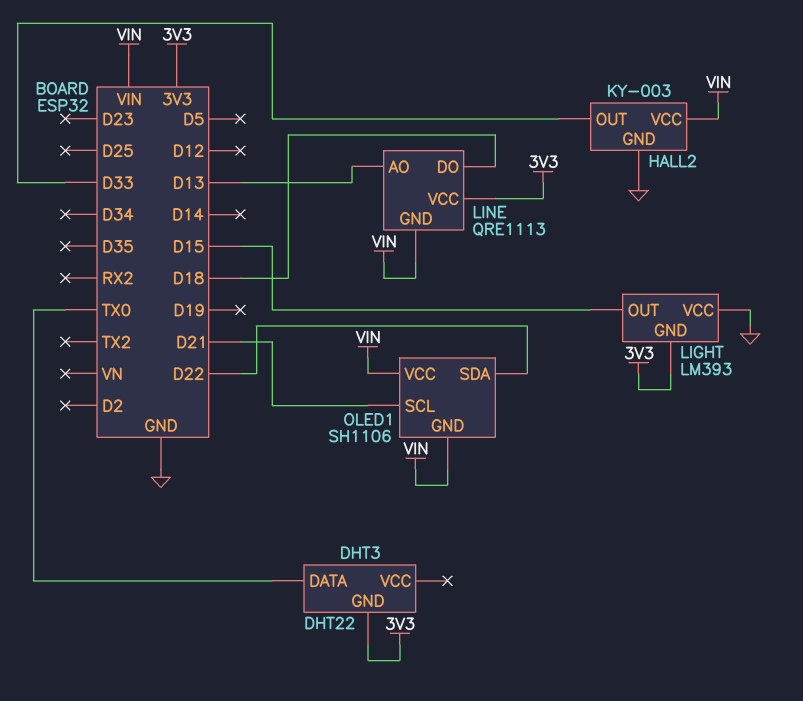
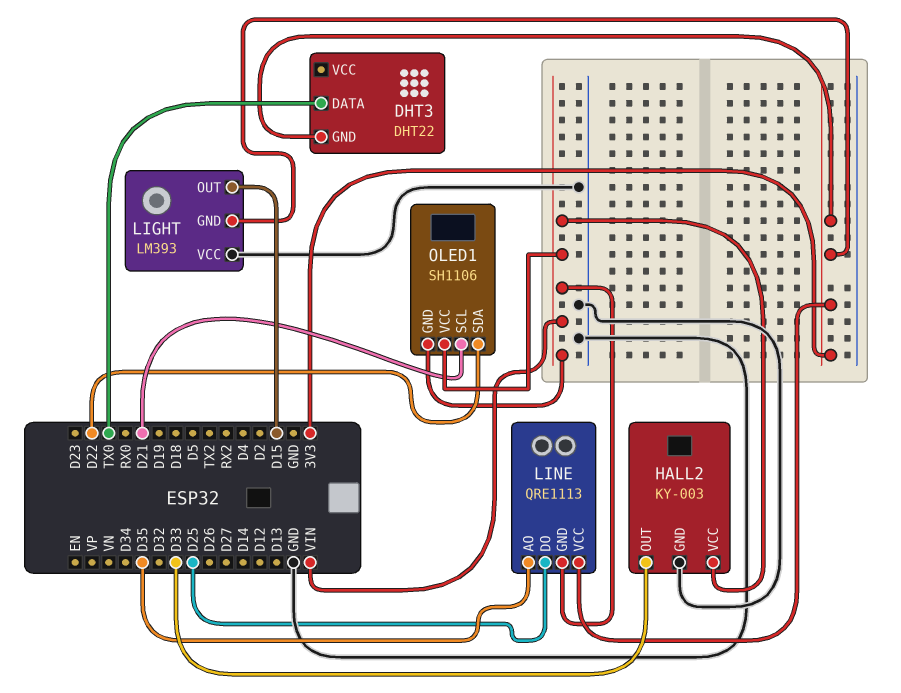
LINE pin AO: D13 -> D35
LINE pin DO: D18 -> D25

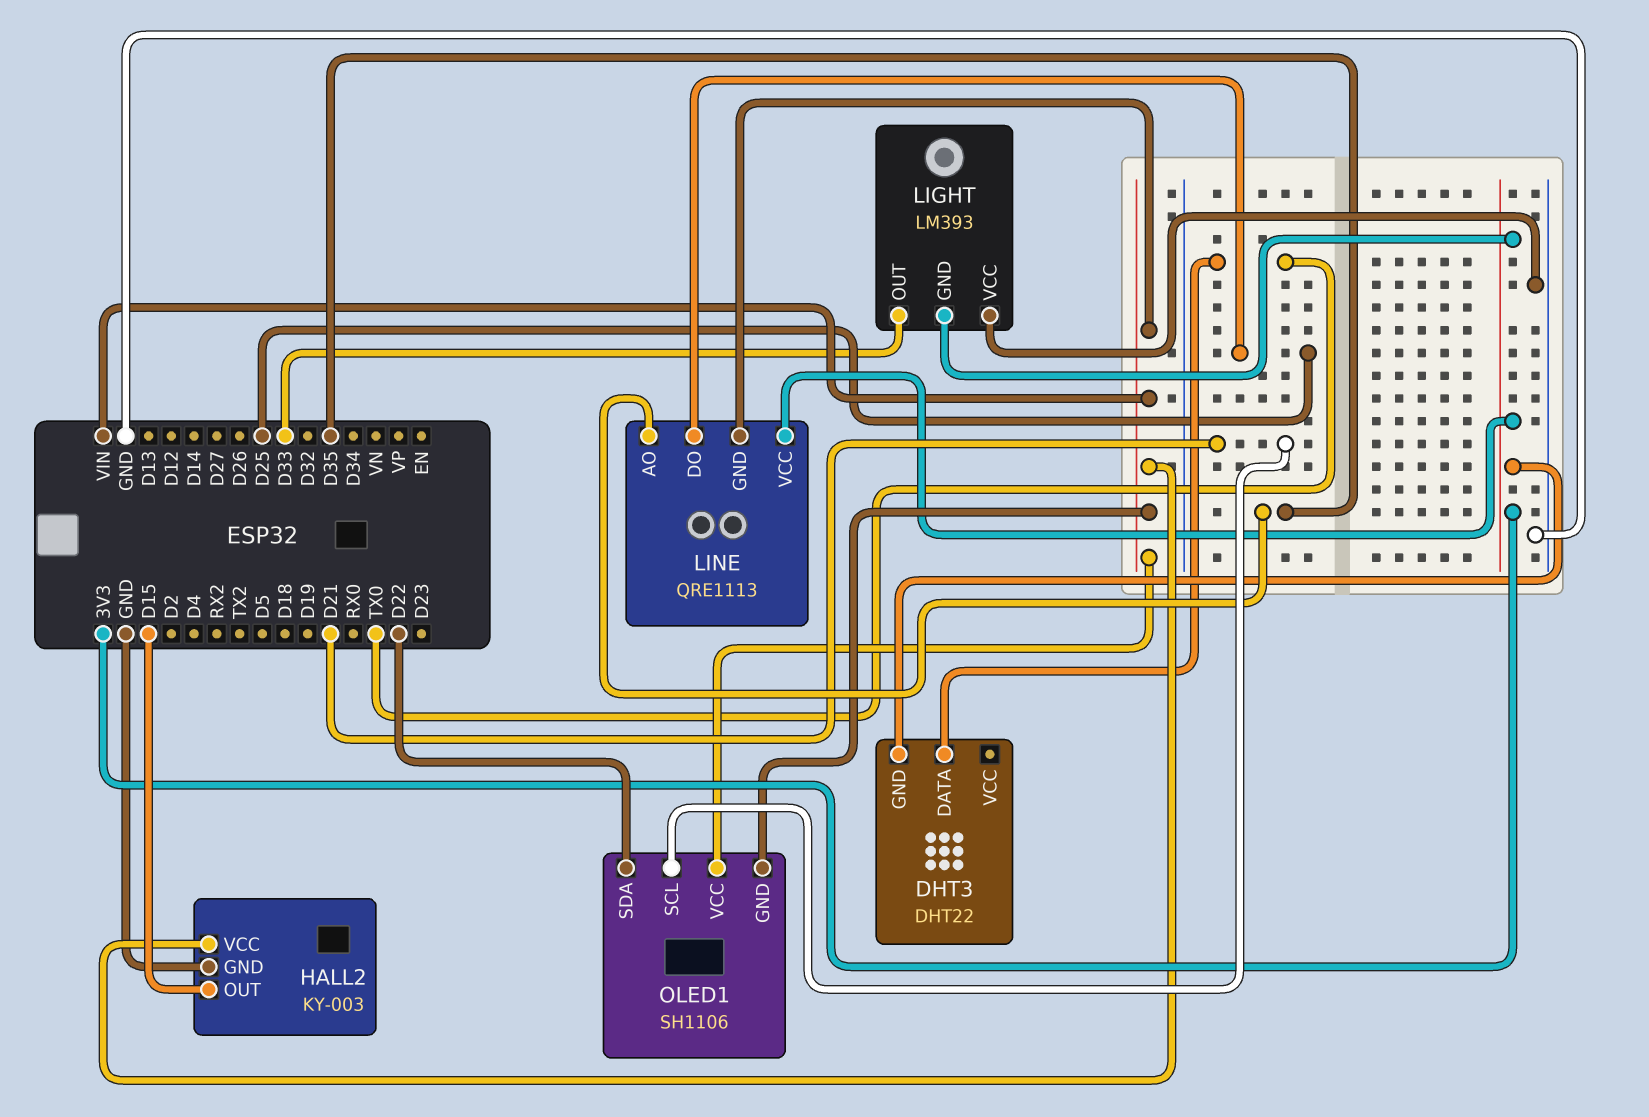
HALL2 pin OUT: D33 -> D15
LIGHT pin OUT: D15 -> D33

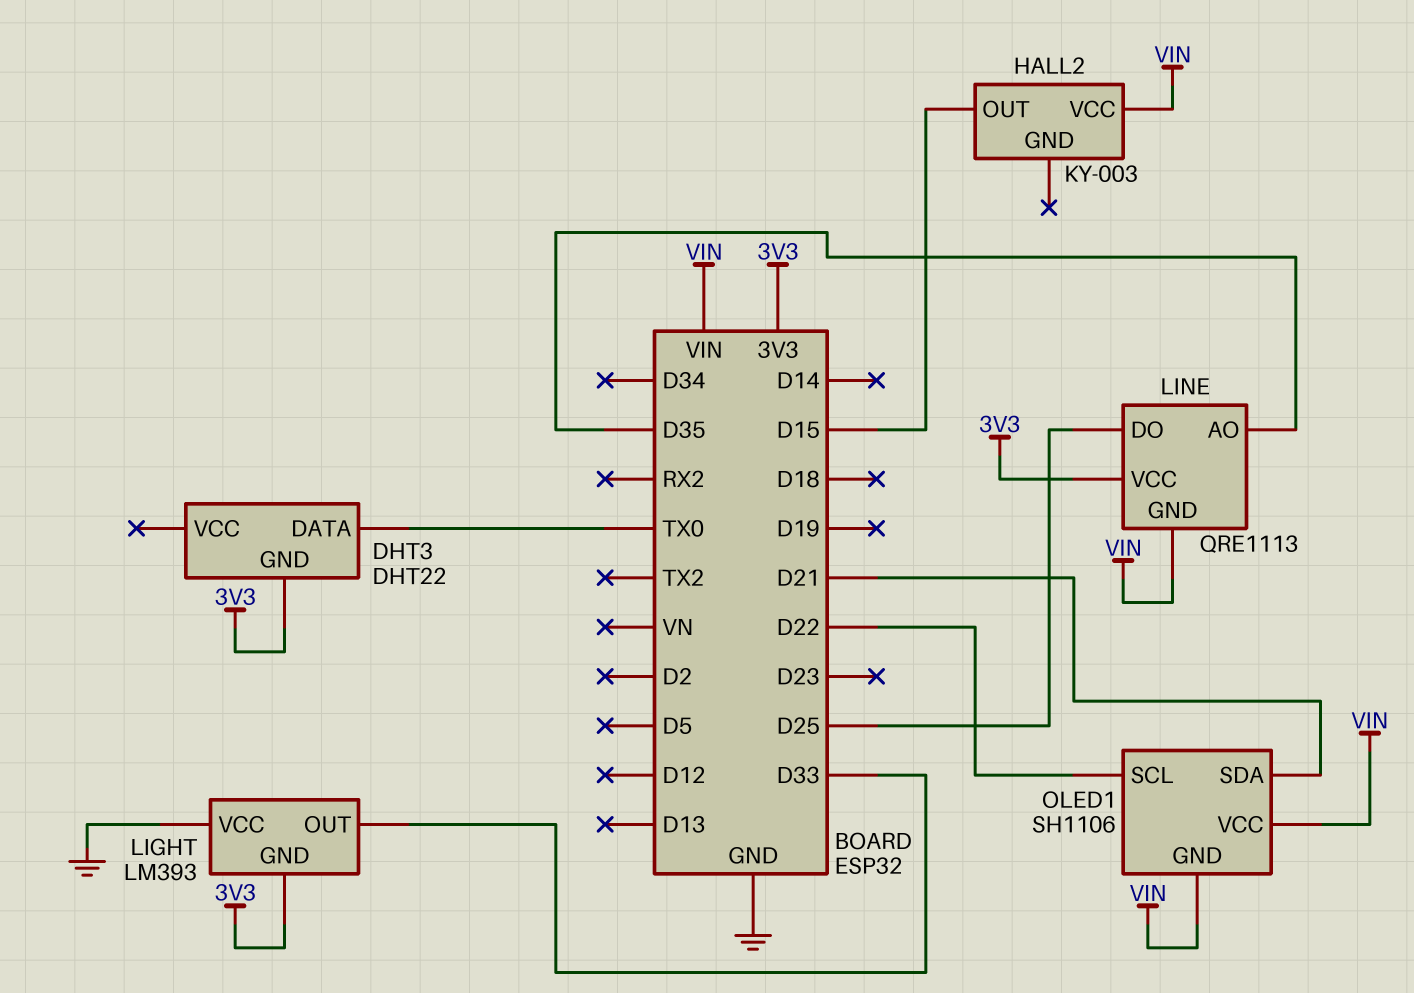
HALL2 pin GND: GND -> none
OLED1 pin SCL: D21 -> D22
OLED1 pin SDA: D22 -> D21

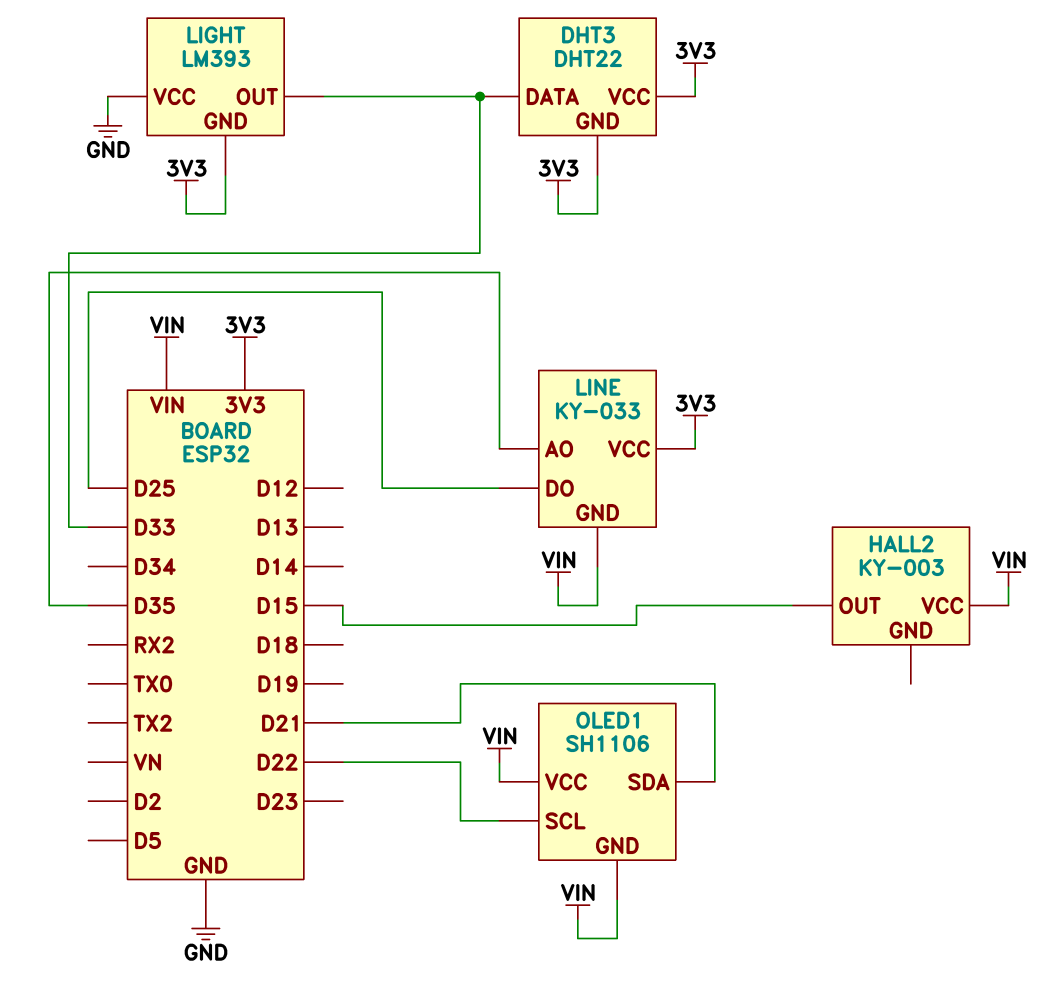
DHT3 pin DATA: TX0 -> D33
DHT3 pin VCC: none -> 3V3
LINE: QRE1113 -> KY-033

